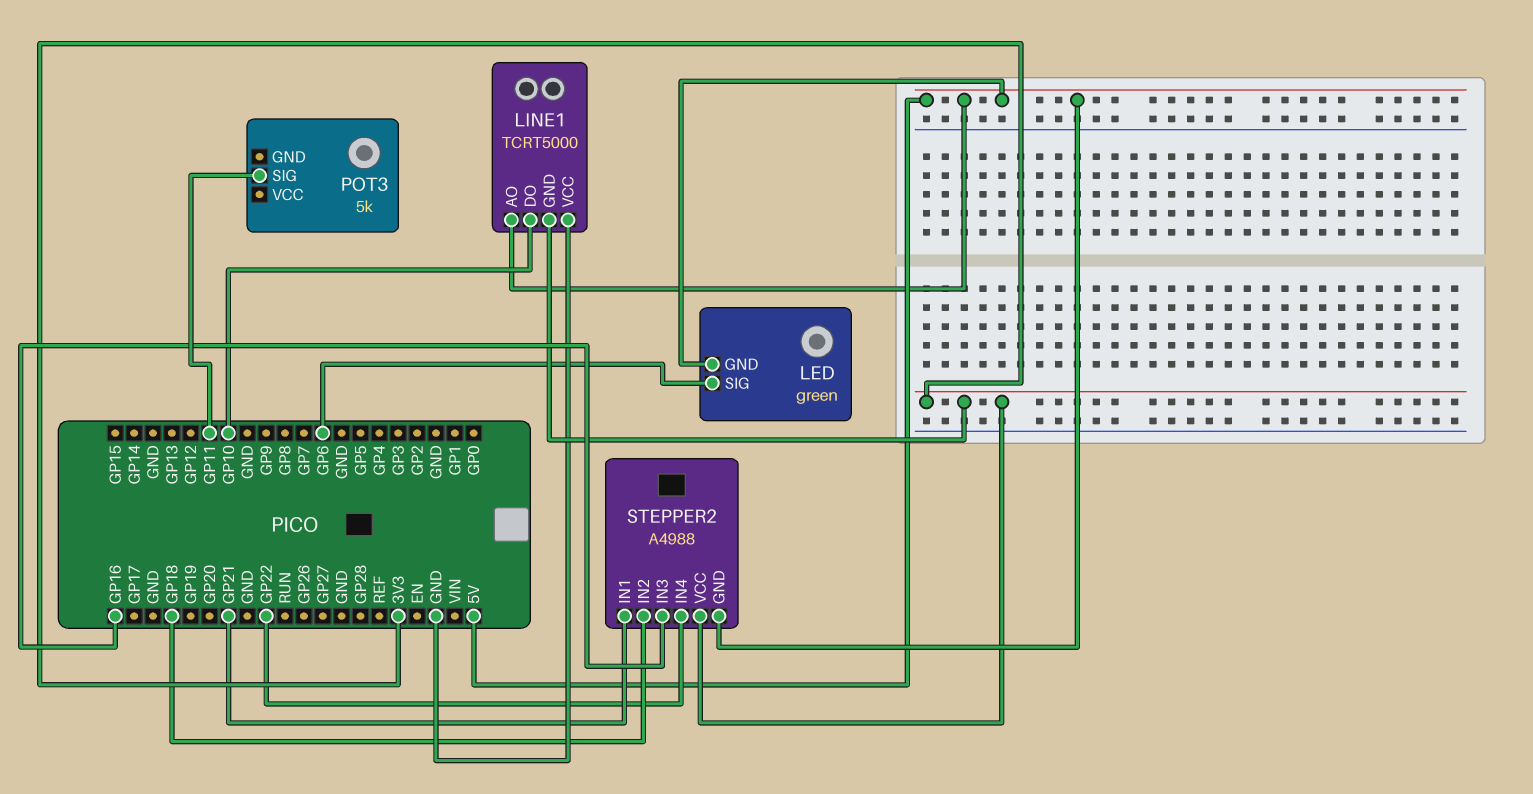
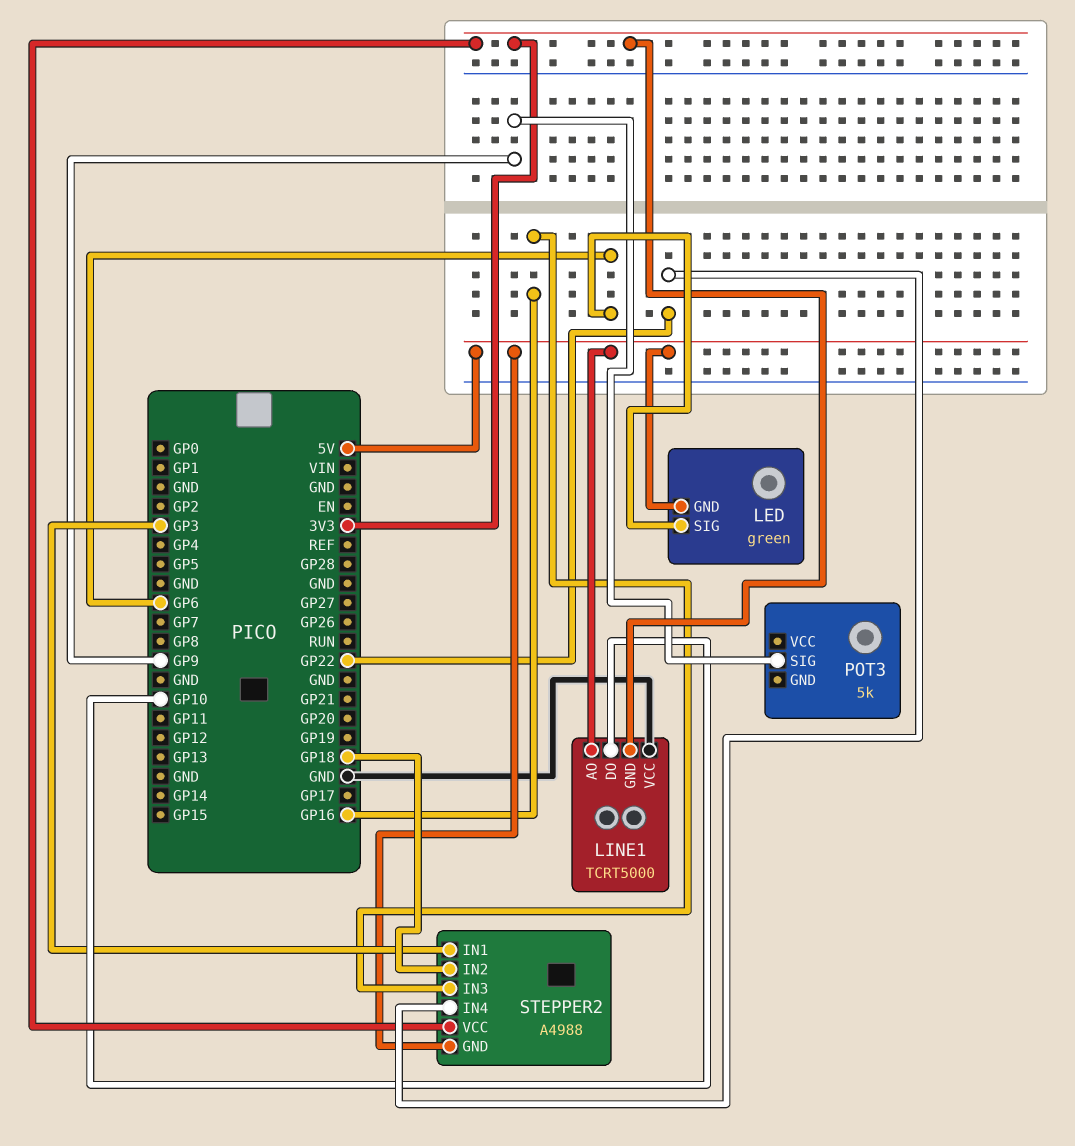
POT3 pin SIG: GP11 -> GP9
STEPPER2 pin IN1: GP21 -> GP3

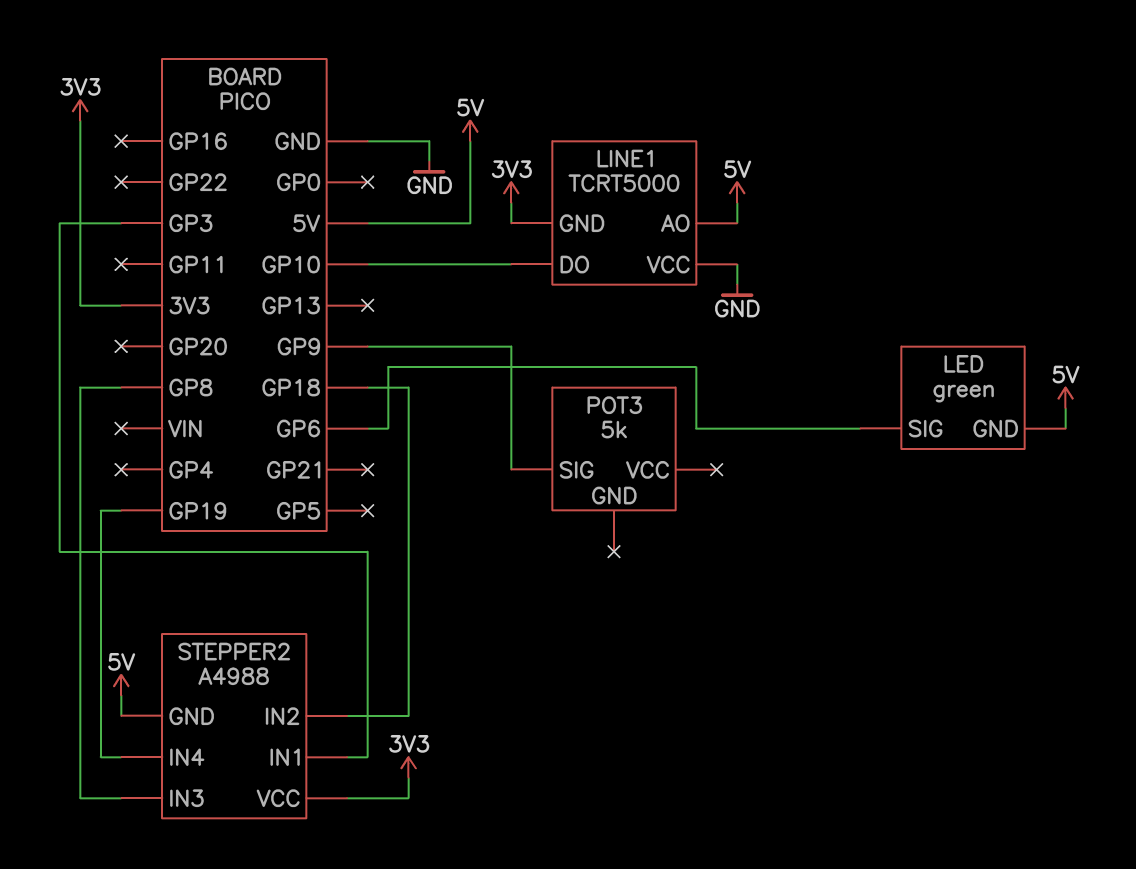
STEPPER2 pin IN3: GP16 -> GP8
STEPPER2 pin IN4: GP22 -> GP19

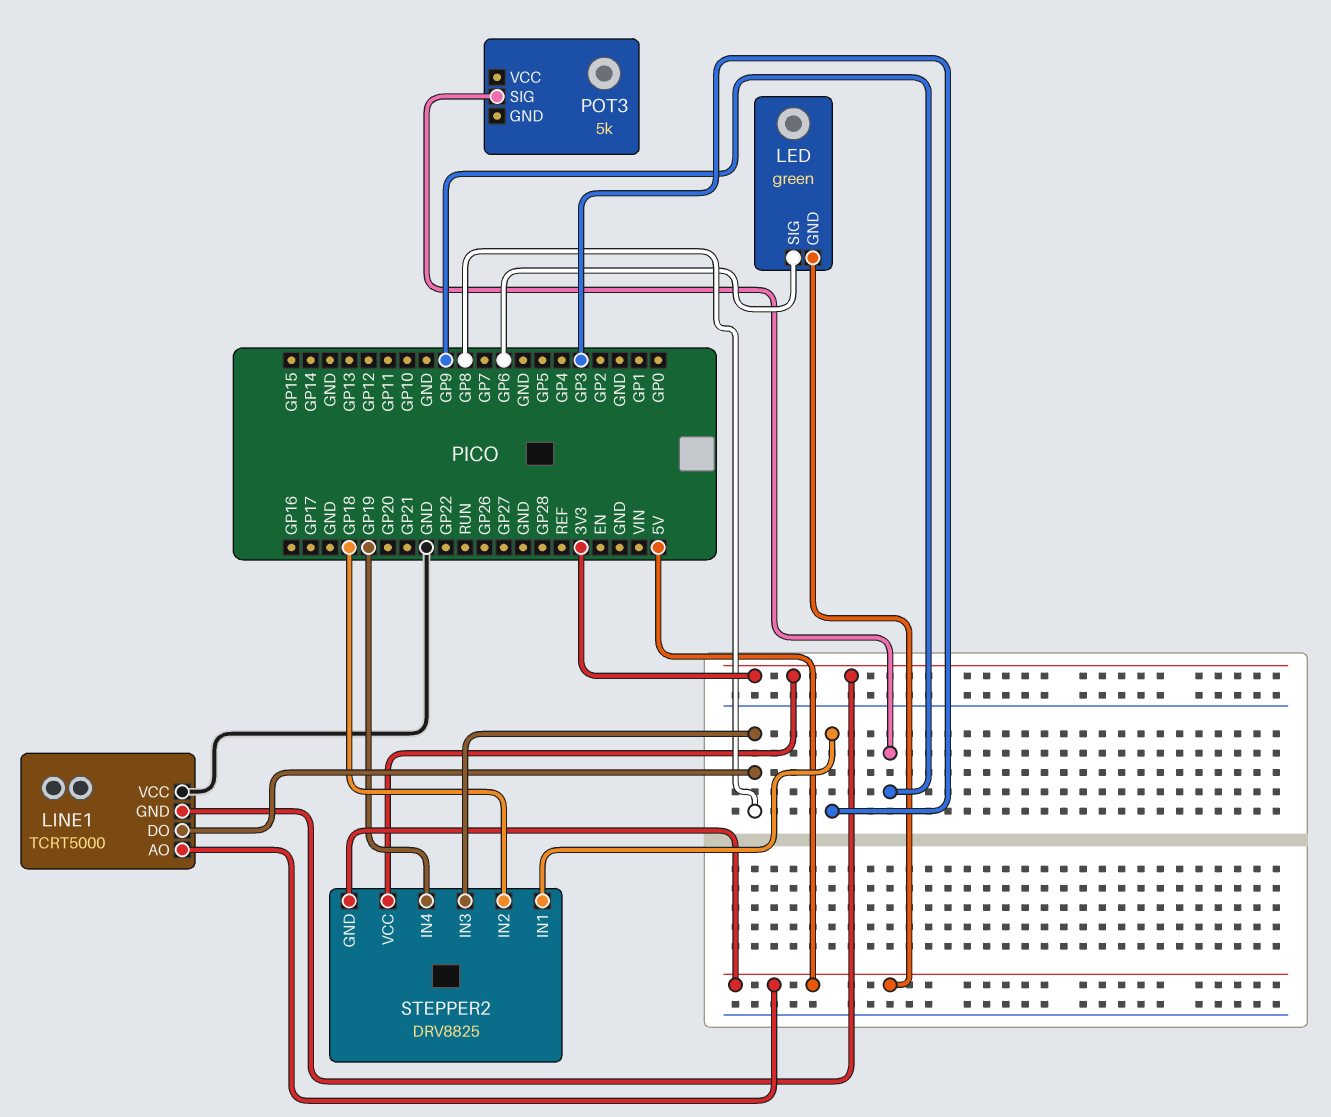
LINE1 pin DO: GP10 -> GP8
STEPPER2: A4988 -> DRV8825

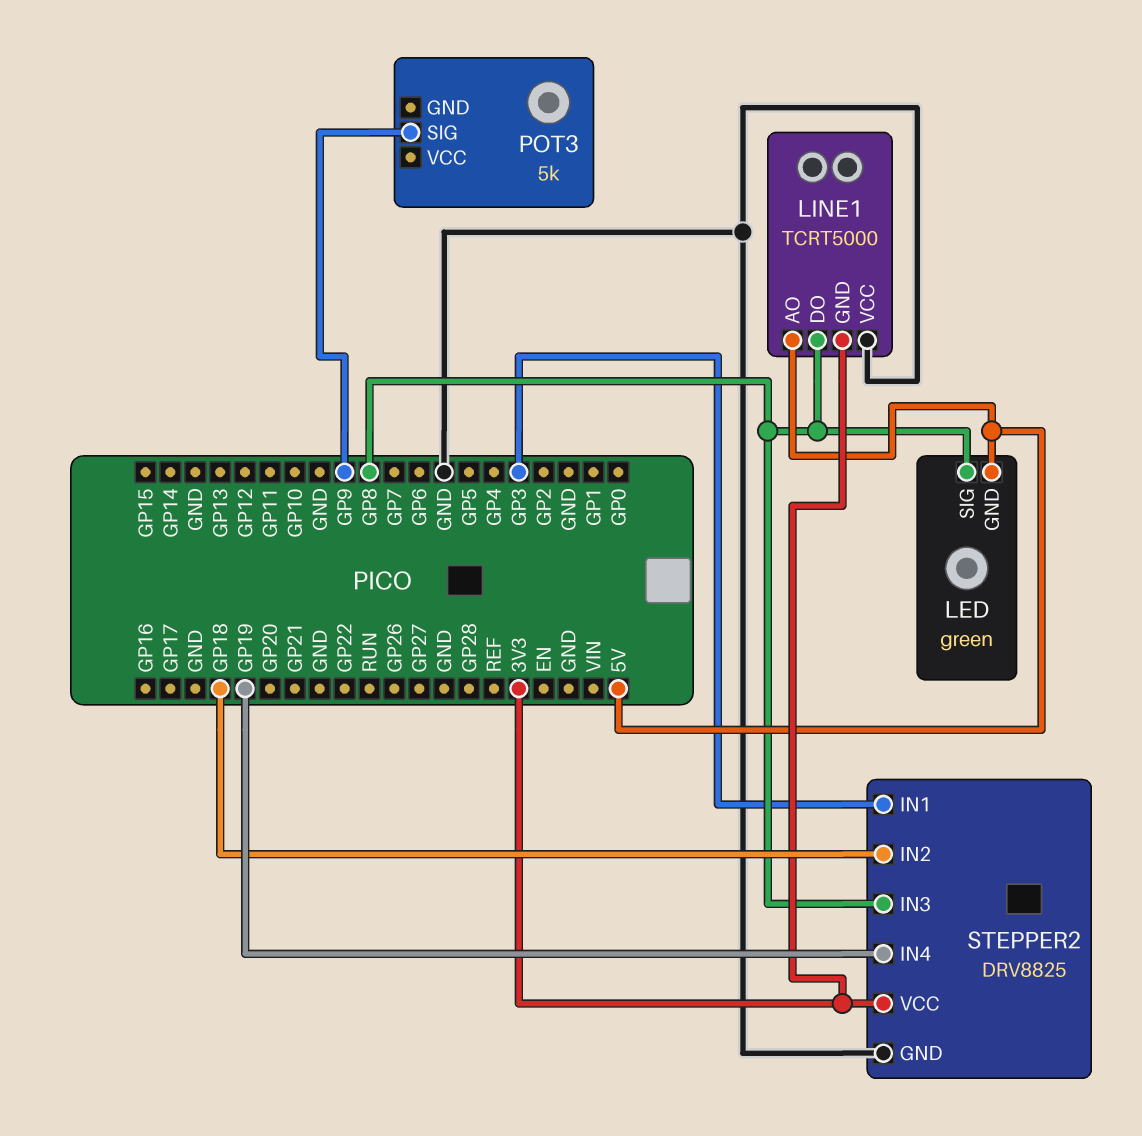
LED pin SIG: GP6 -> GP8
STEPPER2 pin GND: 5V -> GND

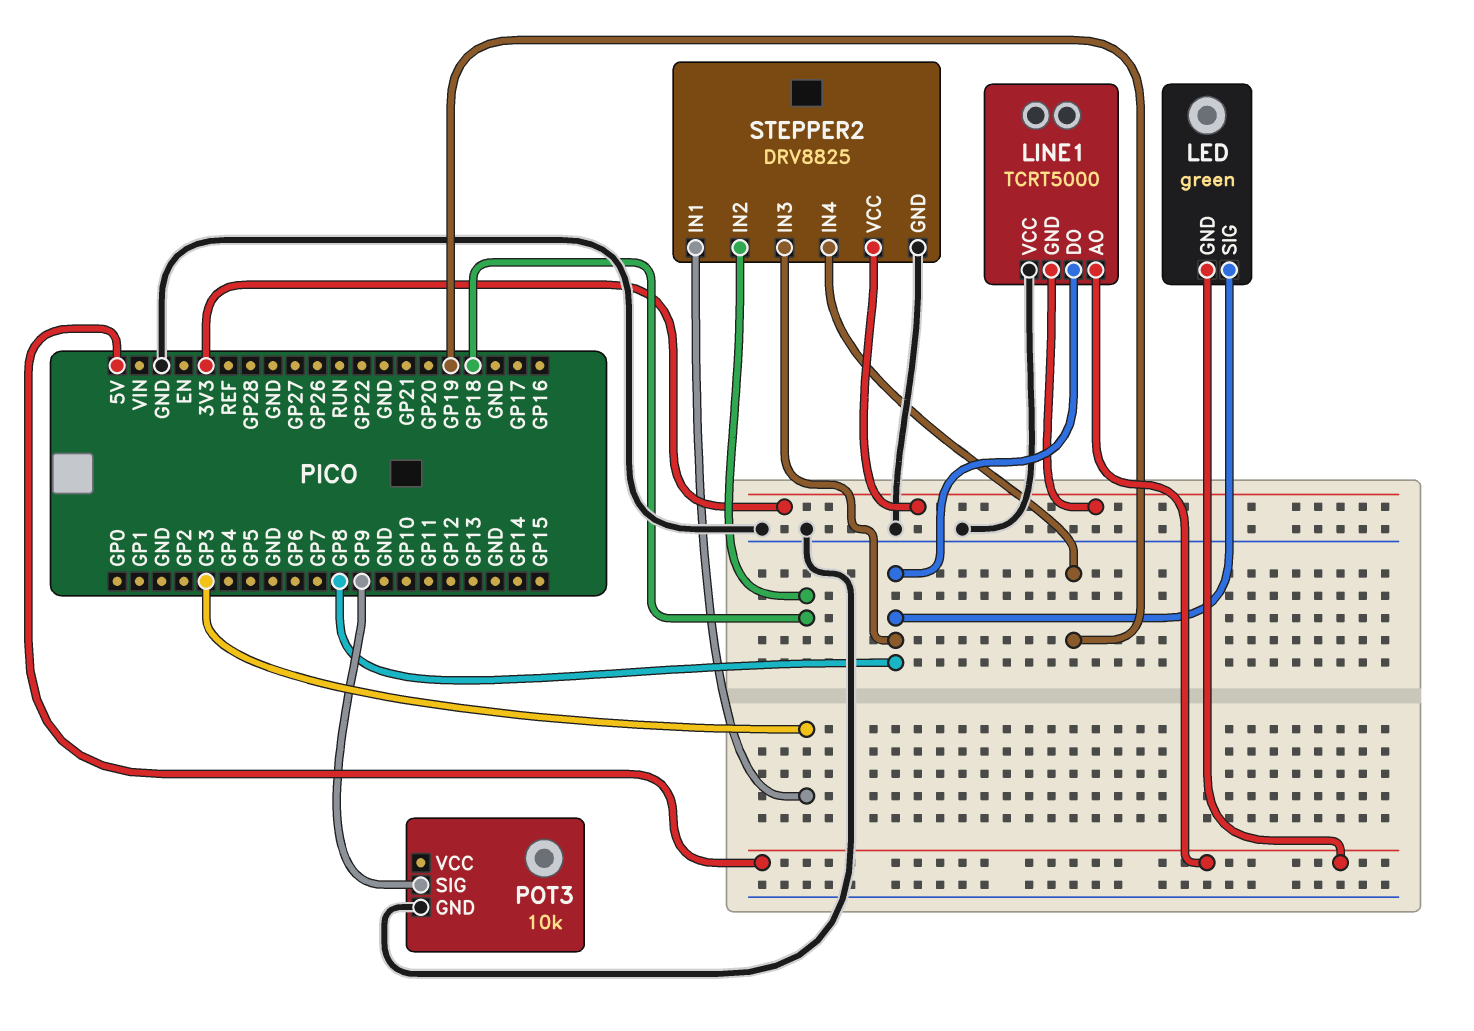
POT3: 5k -> 10k
POT3 pin GND: none -> GND

